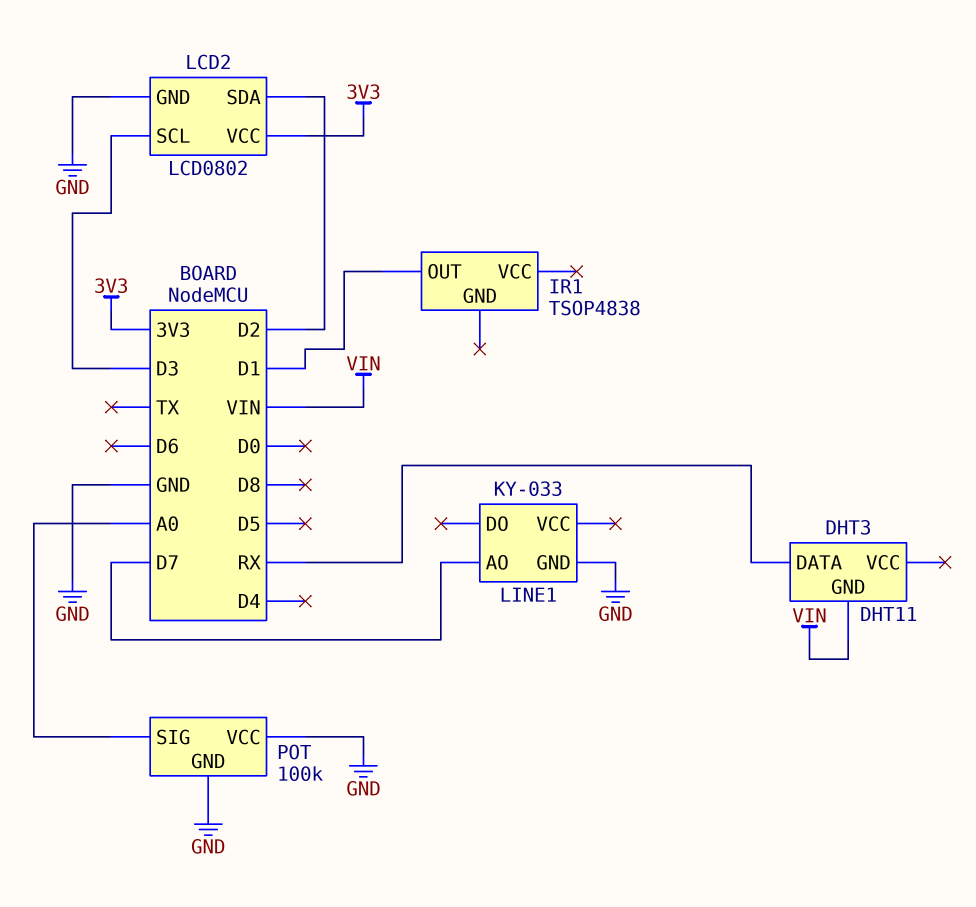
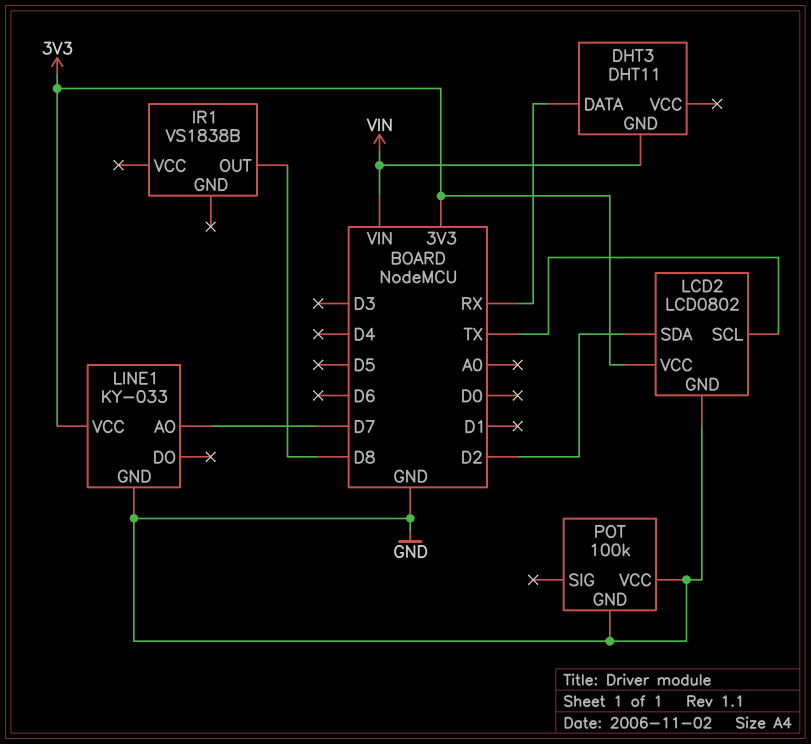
IR1: TSOP4838 -> VS1838B
IR1 pin OUT: D1 -> D8
LCD2 pin SCL: D3 -> TX
LINE1 pin VCC: none -> 3V3
POT pin SIG: A0 -> none

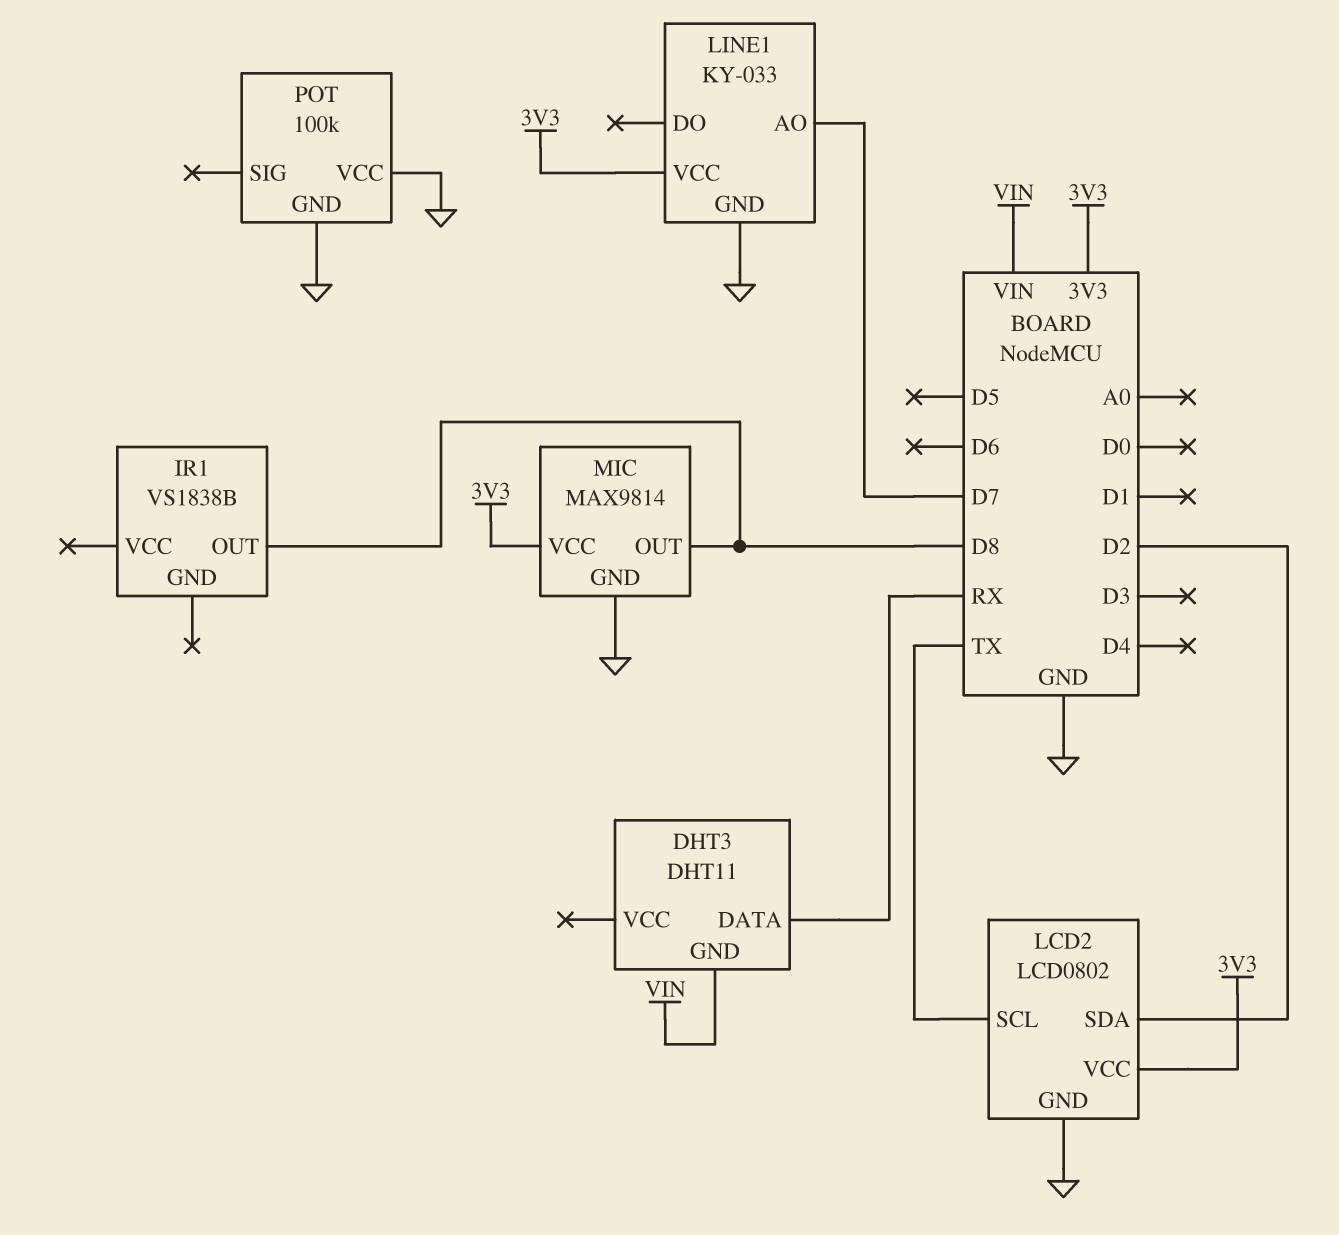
MIC: none -> MAX9814
MIC pin GND: none -> GND
MIC pin OUT: none -> D8
MIC pin VCC: none -> 3V3

